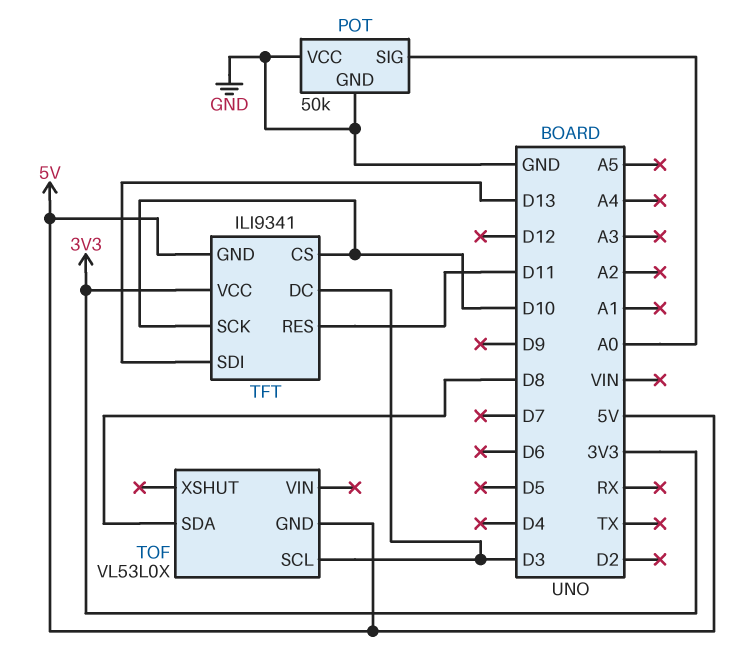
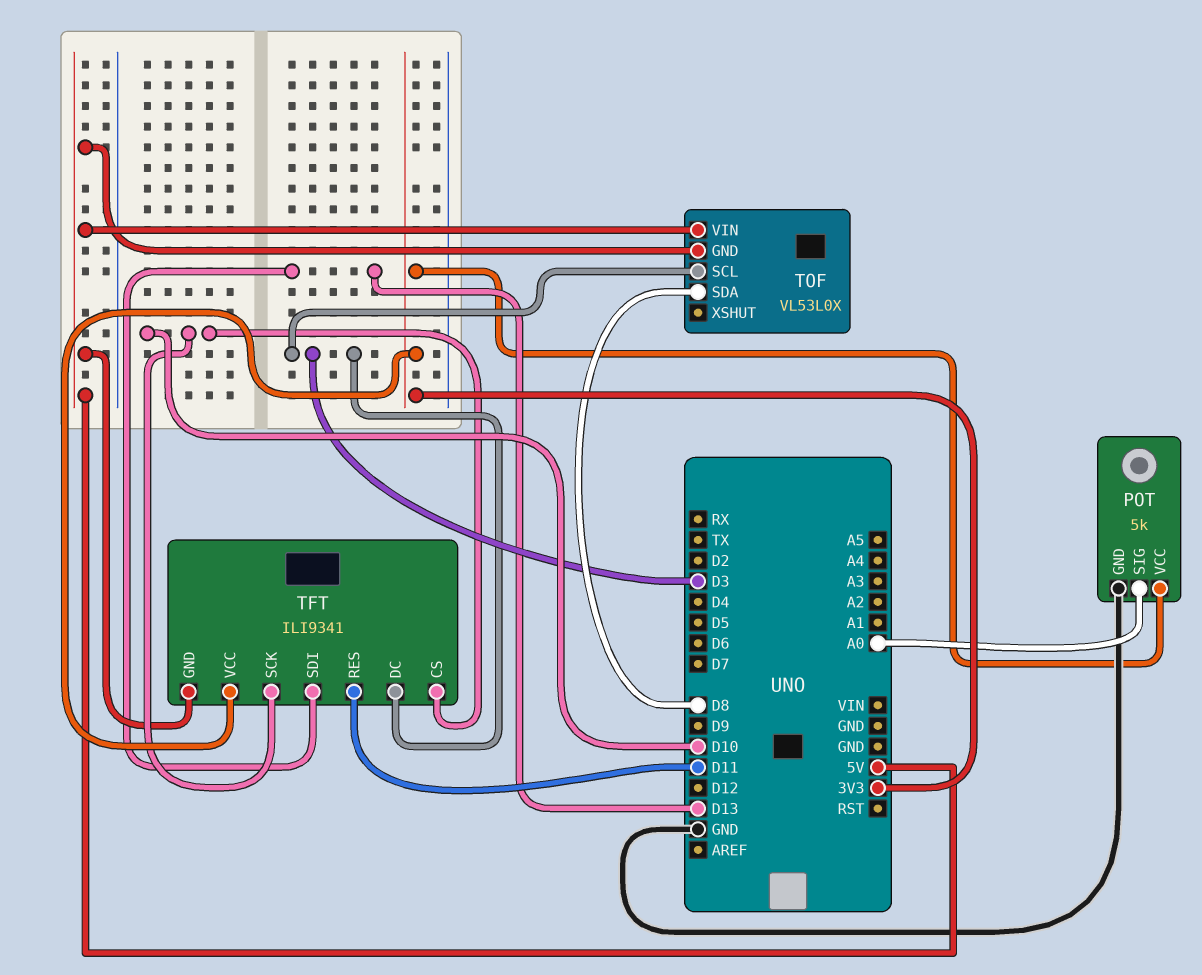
POT: 50k -> 5k
POT pin VCC: GND -> 3V3
TOF pin VIN: none -> 5V

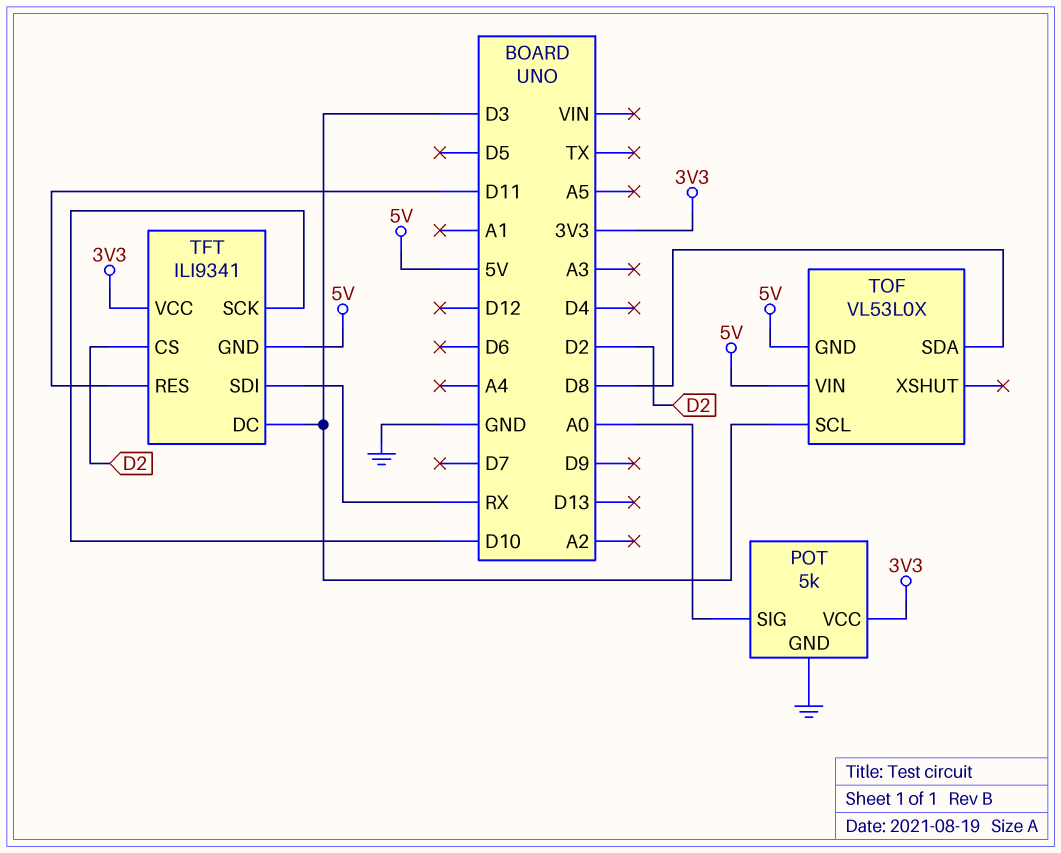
TFT pin CS: D10 -> D2
TFT pin SDI: D13 -> RX

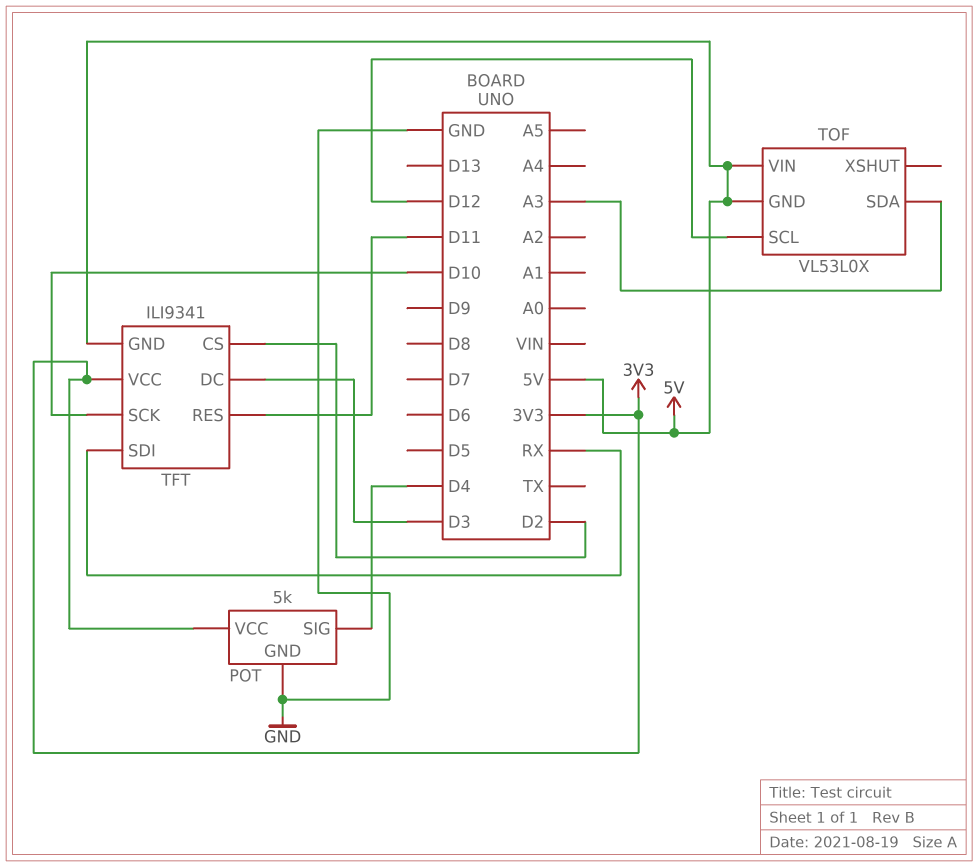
POT pin SIG: A0 -> D4
TOF pin SCL: D3 -> D12
TOF pin SDA: D8 -> A3

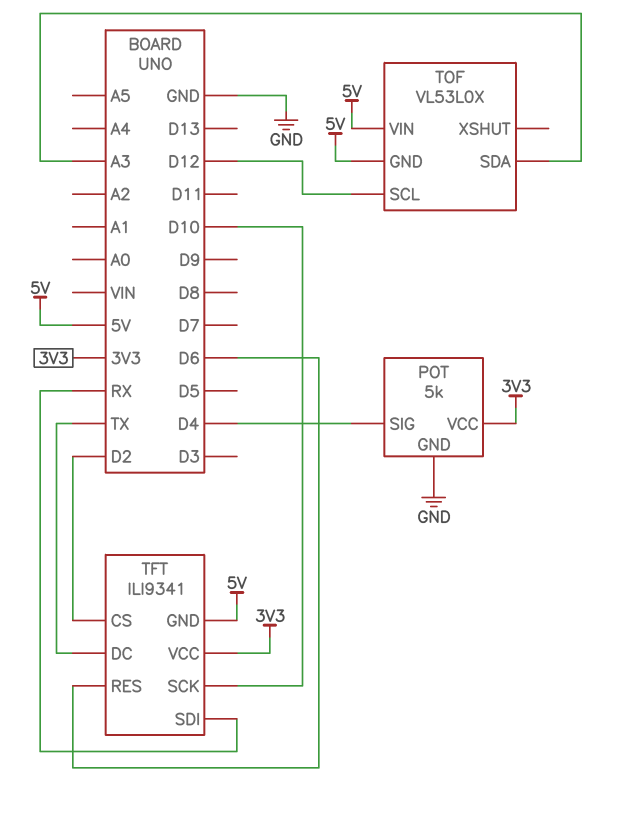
TFT pin DC: D3 -> TX
TFT pin RES: D11 -> D6

